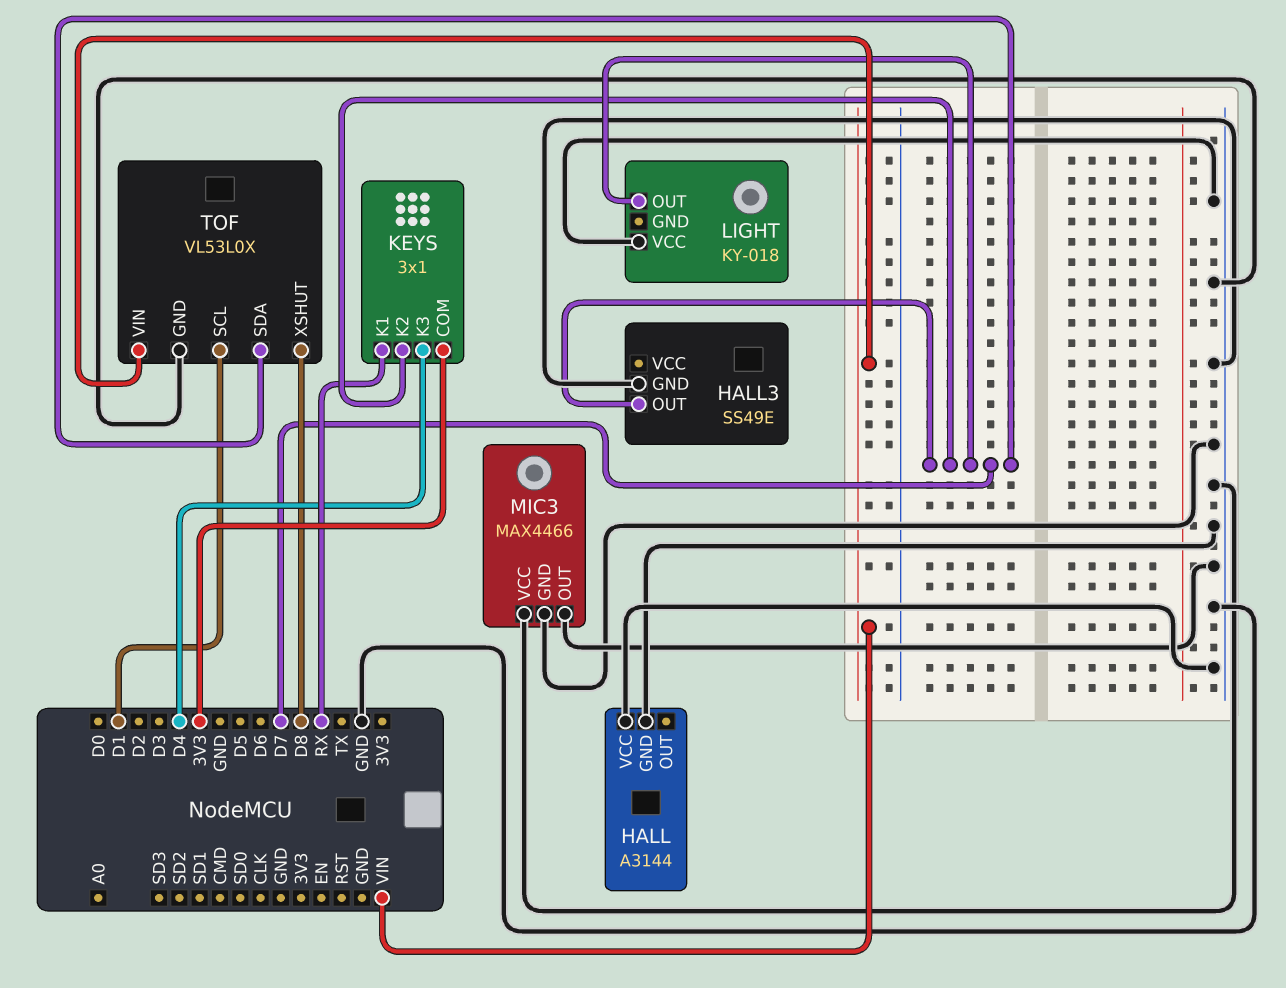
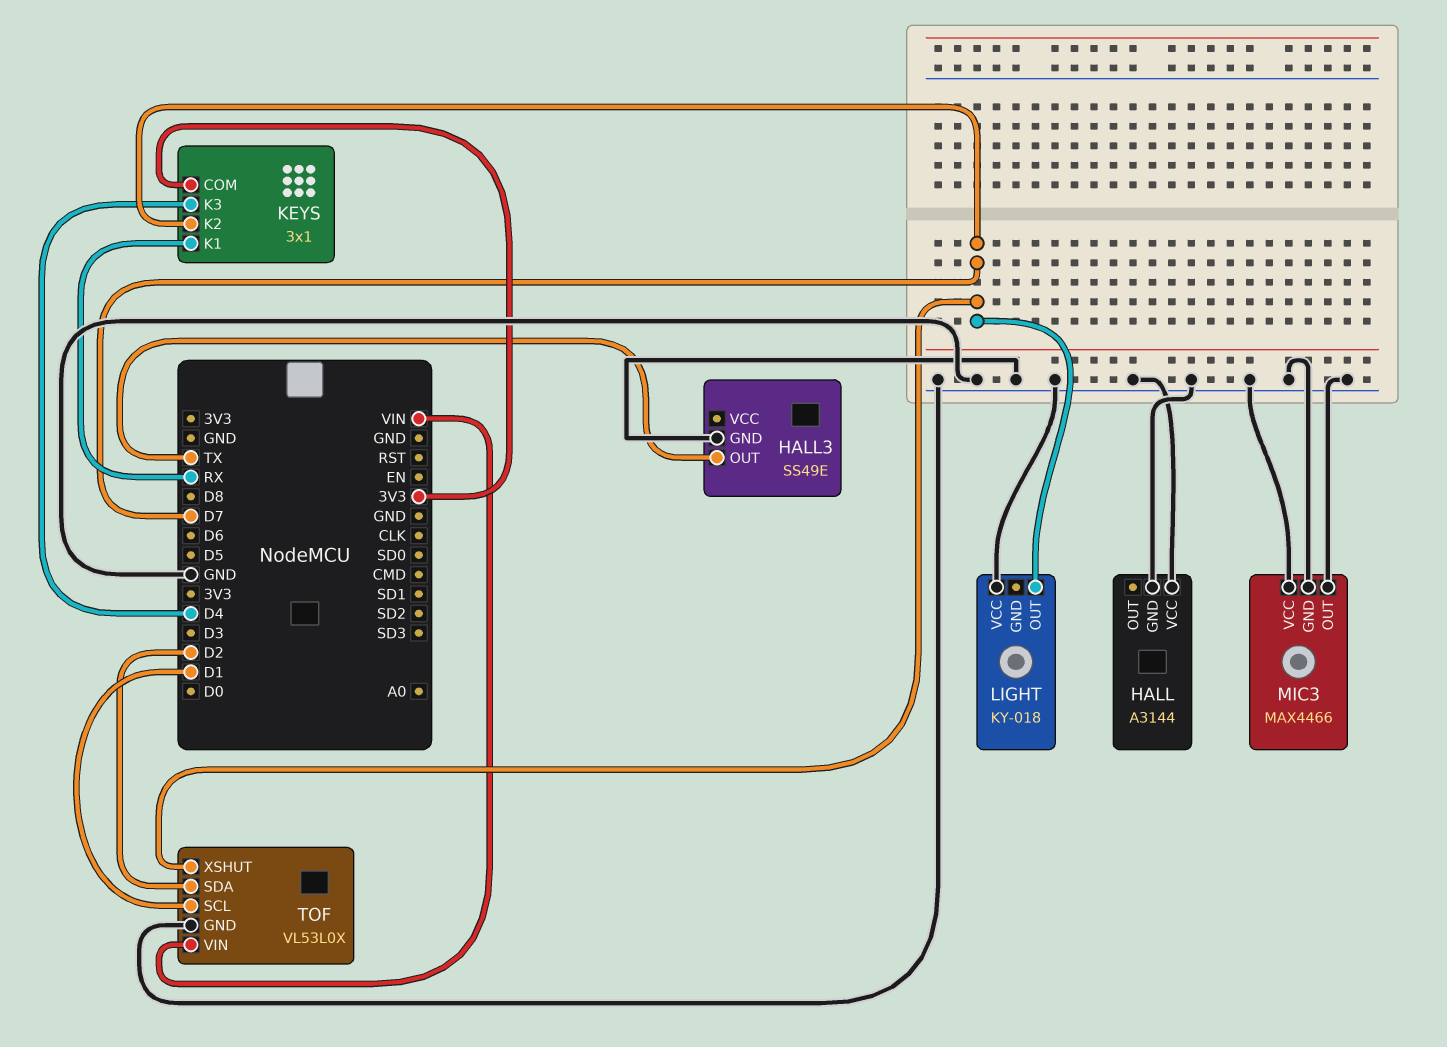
HALL3 pin OUT: D7 -> TX
TOF pin SDA: D7 -> D2
TOF pin XSHUT: D8 -> D7

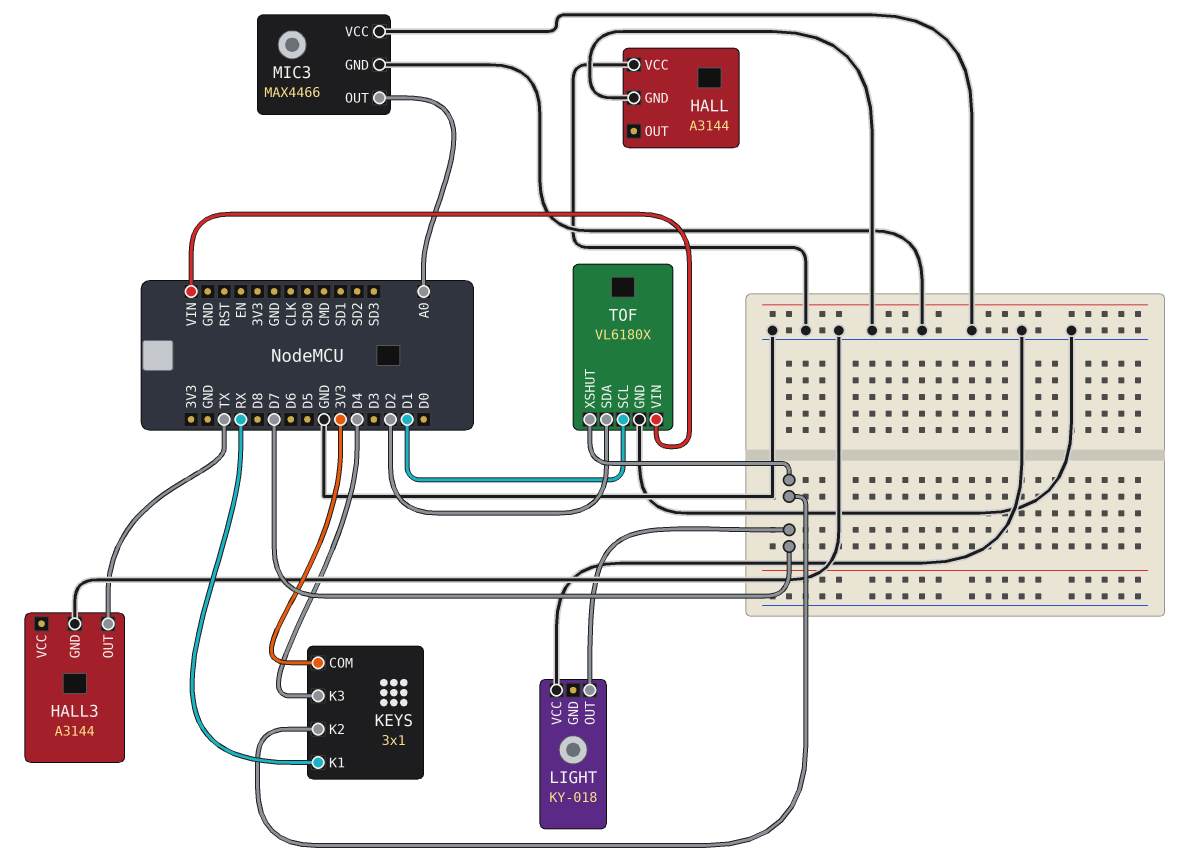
HALL3: SS49E -> A3144
MIC3 pin OUT: GND -> A0
TOF: VL53L0X -> VL6180X

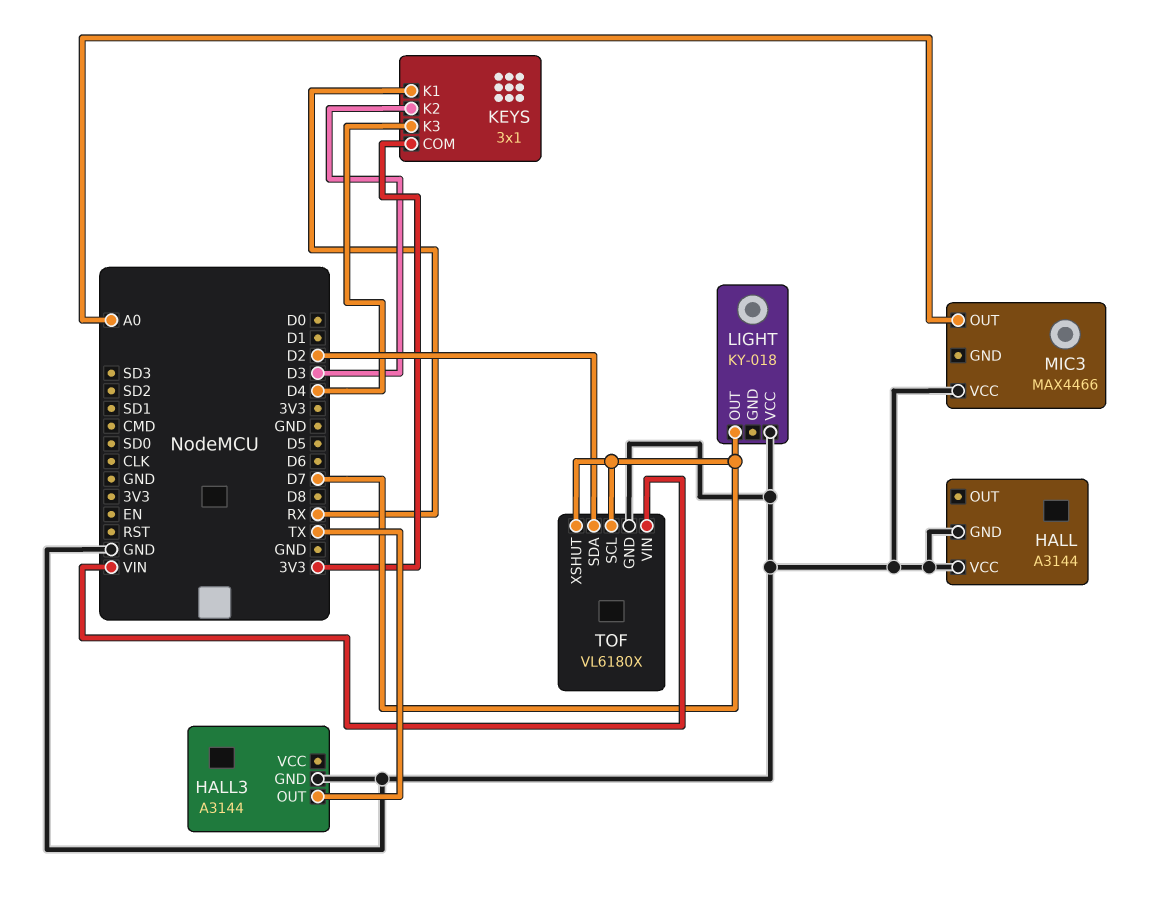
KEYS pin K2: D7 -> D3
MIC3 pin GND: GND -> none
TOF pin SCL: D1 -> D7

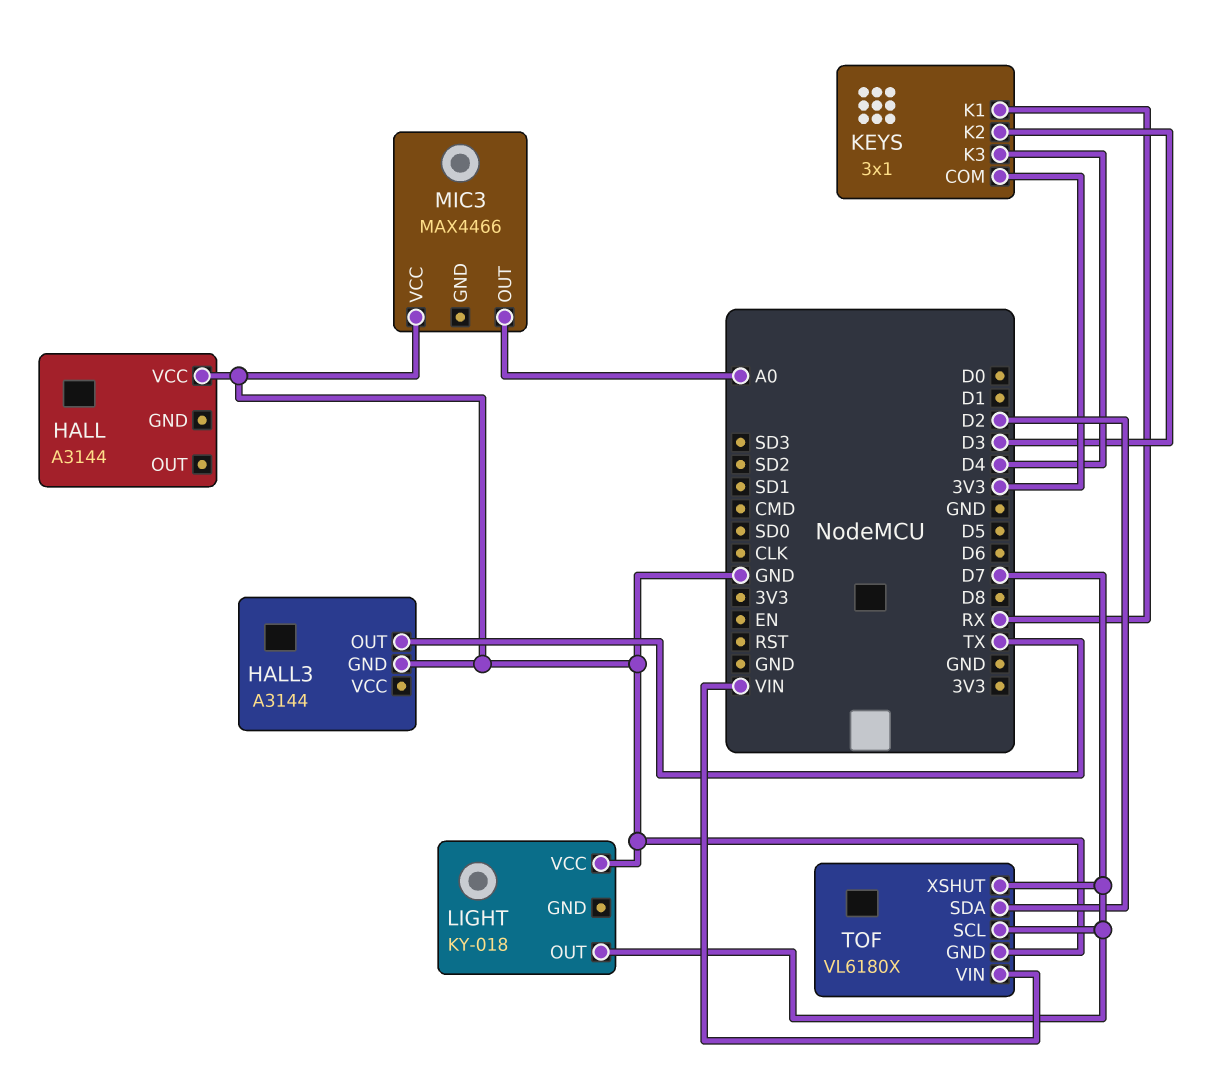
HALL pin GND: GND -> none

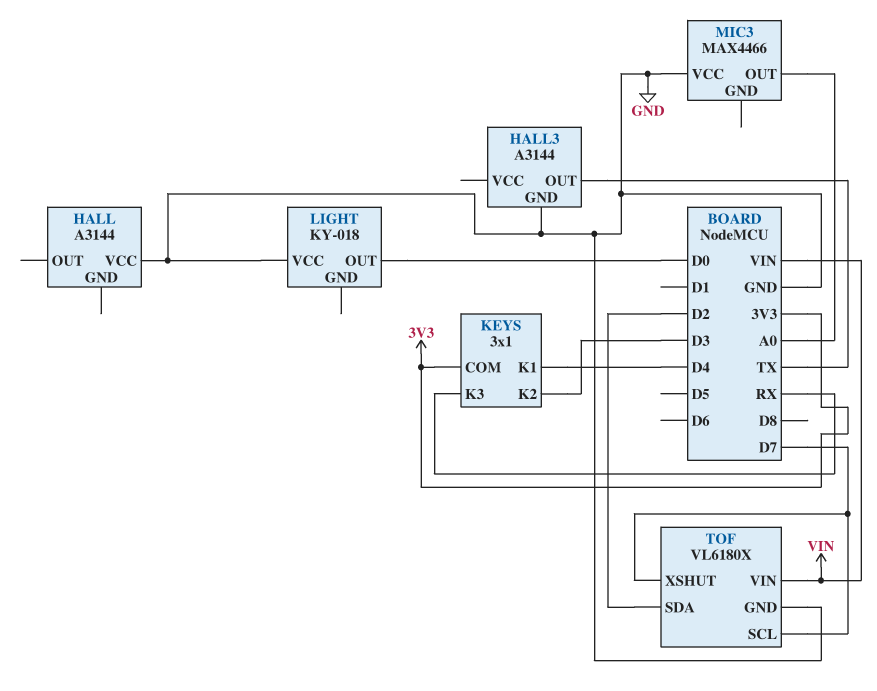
KEYS pin K1: RX -> D4
KEYS pin K3: D4 -> RX
LIGHT pin OUT: D7 -> D0

